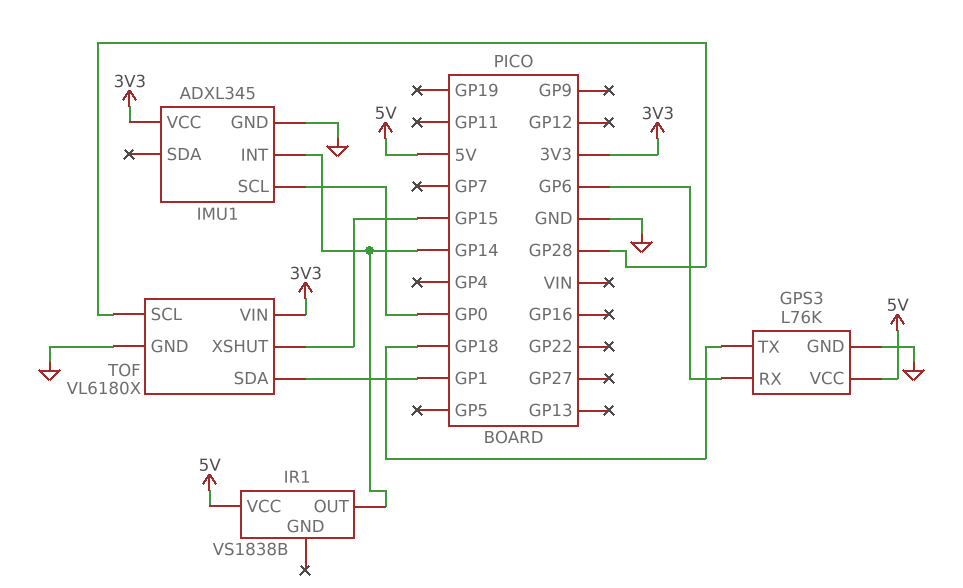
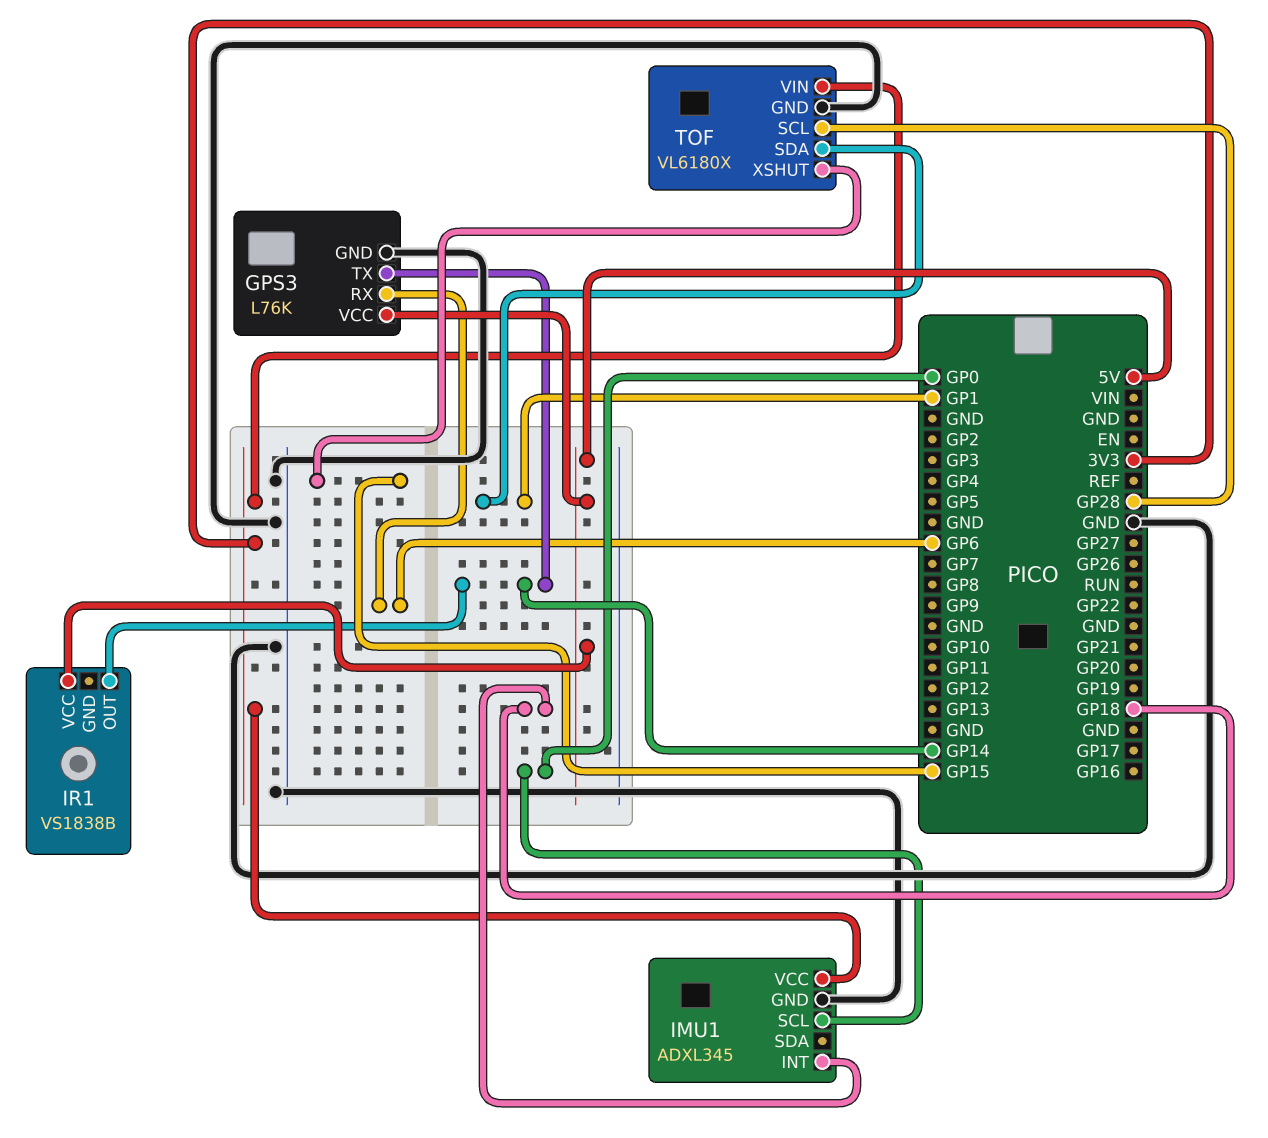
GPS3 pin TX: GP18 -> GP14
IMU1 pin INT: GP14 -> GP18

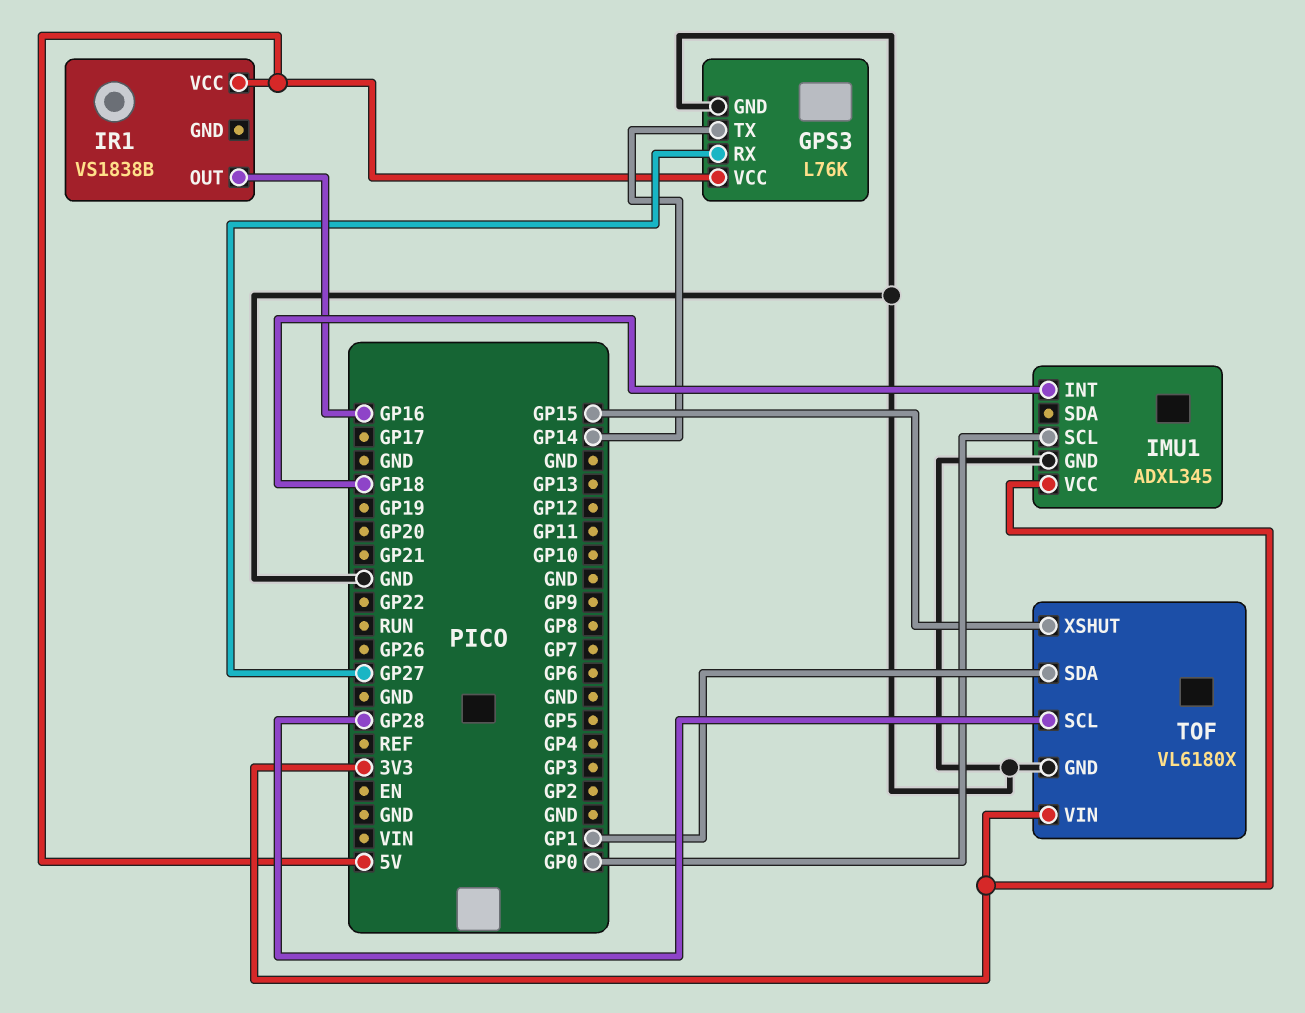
GPS3 pin RX: GP6 -> GP27
IR1 pin OUT: GP14 -> GP16

